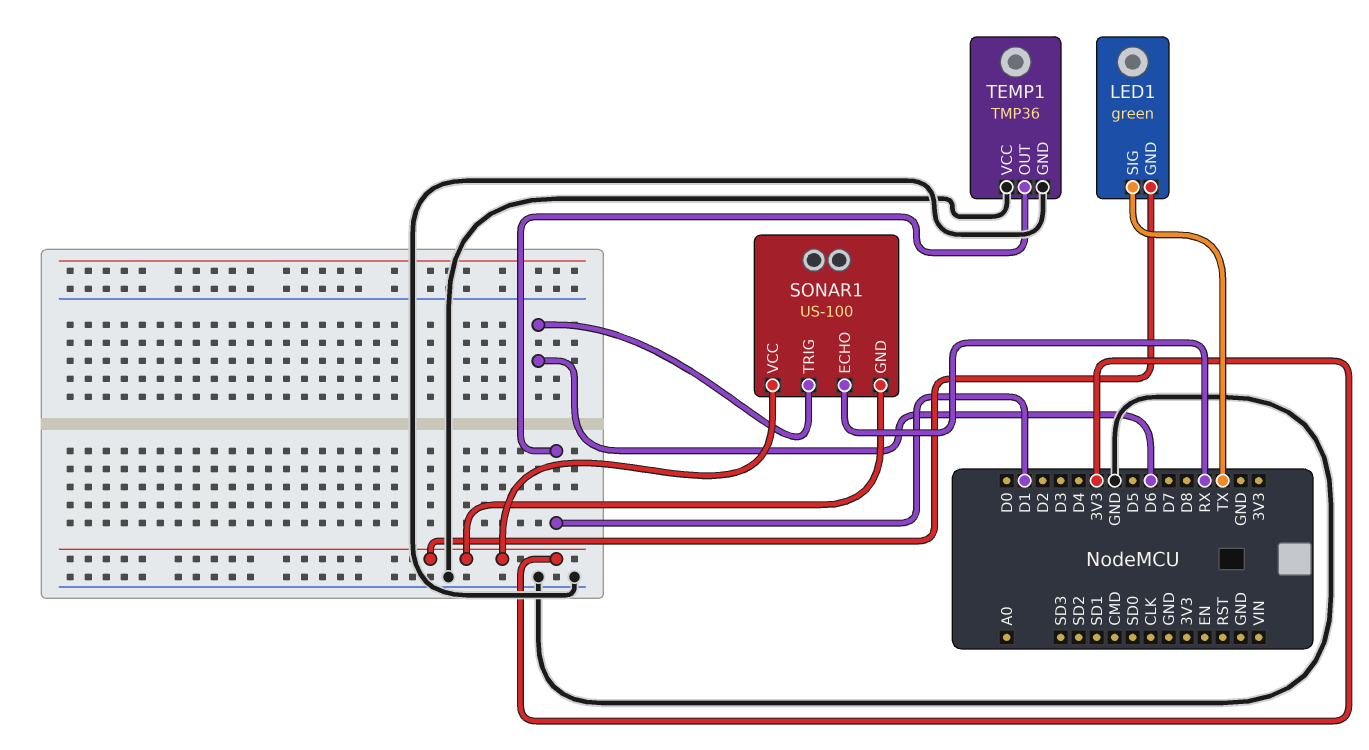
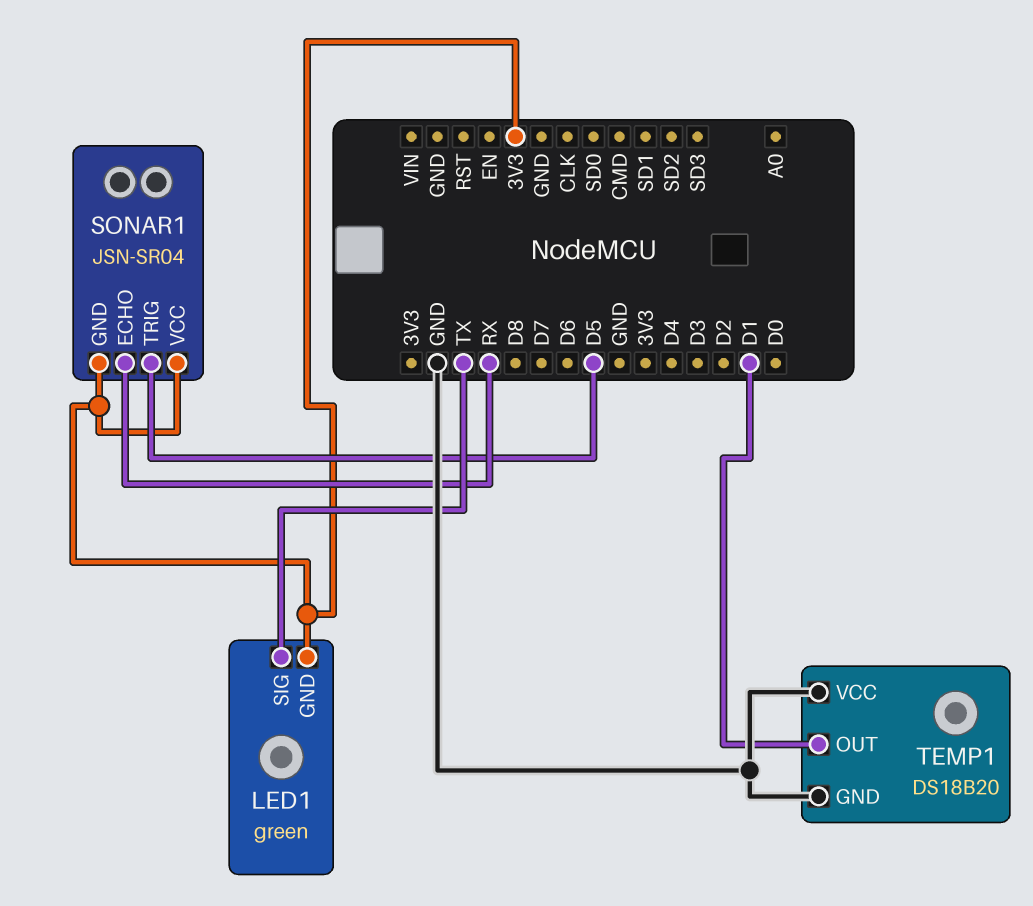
SONAR1: US-100 -> JSN-SR04
SONAR1 pin TRIG: D6 -> D5
TEMP1: TMP36 -> DS18B20

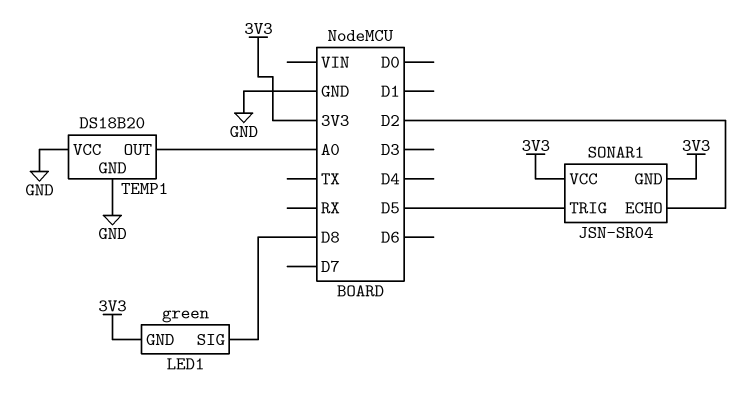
LED1 pin SIG: TX -> D8
SONAR1 pin ECHO: RX -> D2
TEMP1 pin OUT: D1 -> A0

